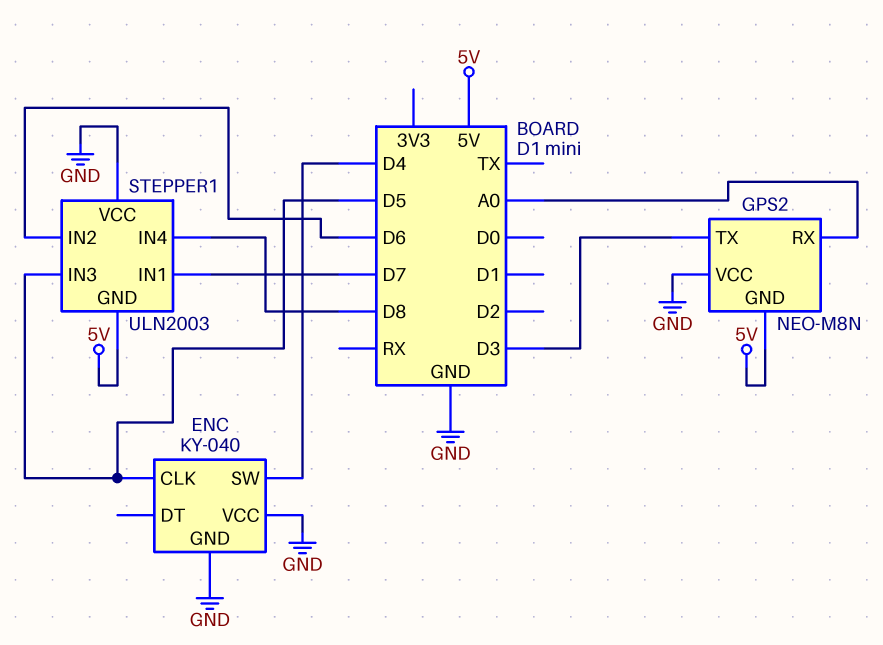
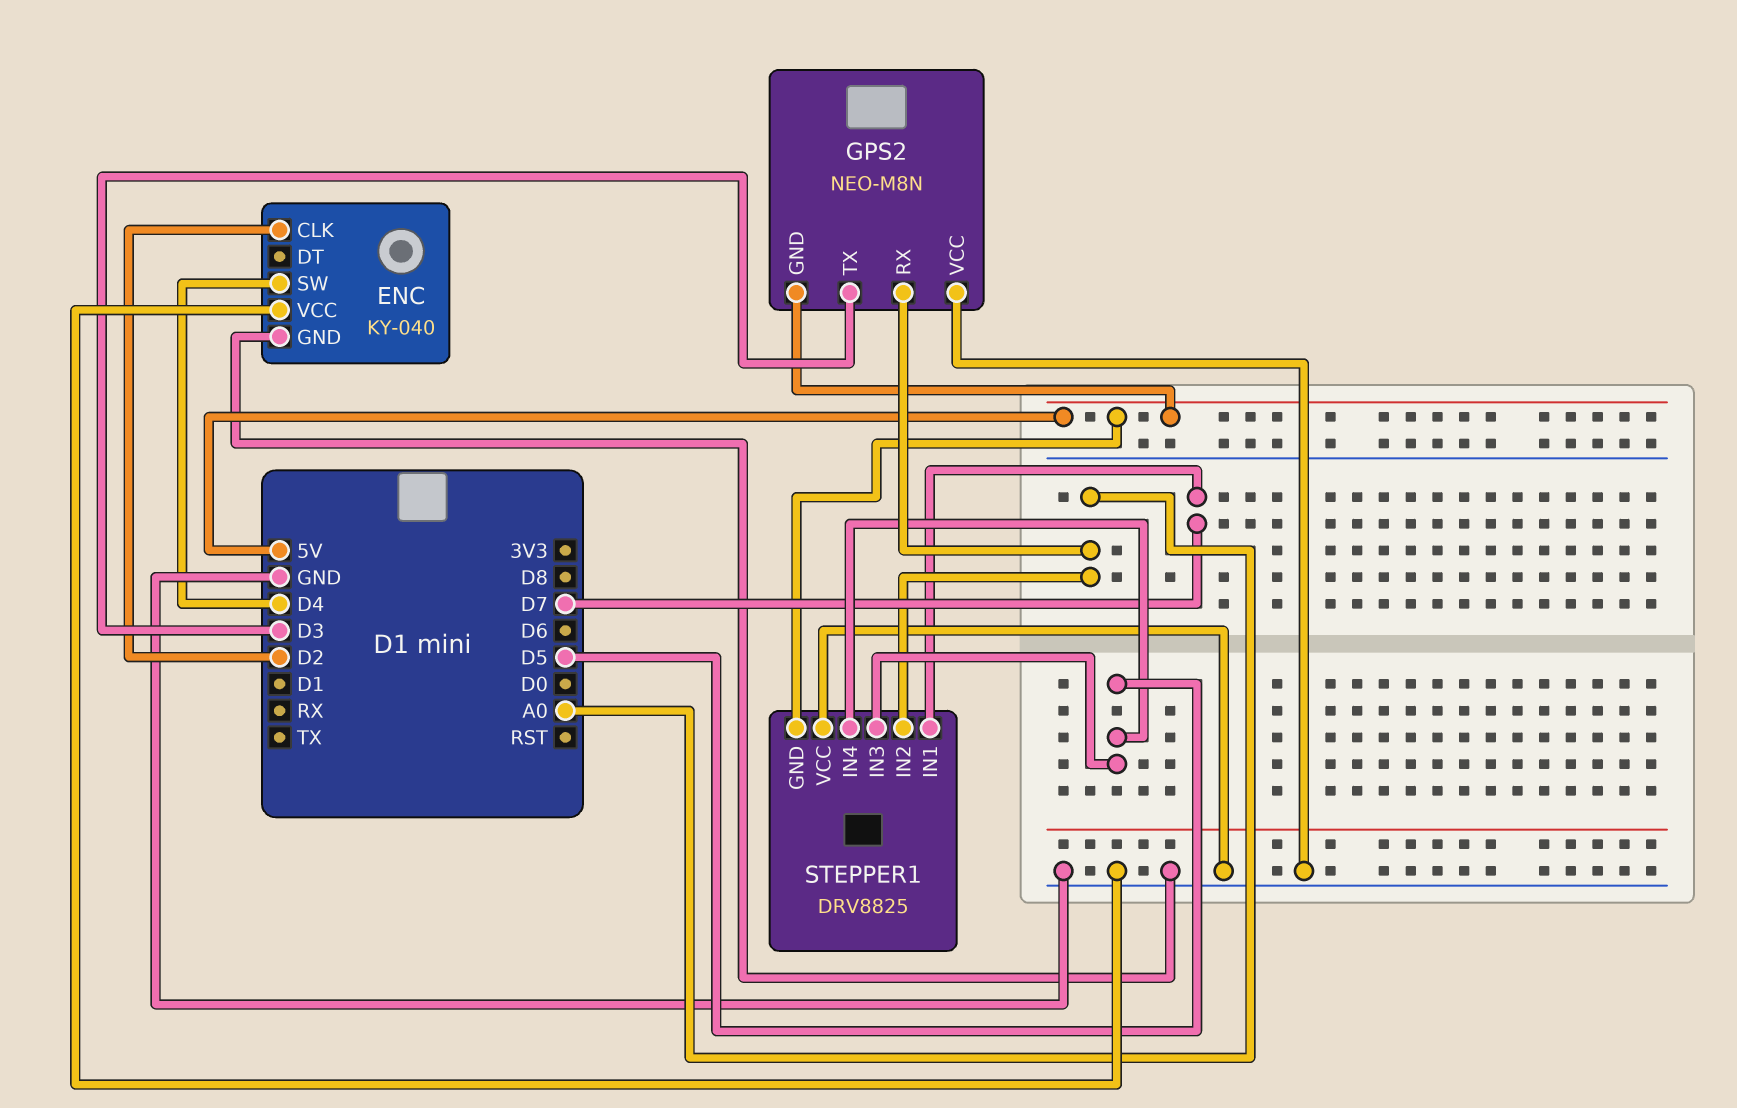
ENC pin CLK: D5 -> D2
STEPPER1: ULN2003 -> DRV8825
STEPPER1 pin IN2: D6 -> A0
STEPPER1 pin IN4: D8 -> D5

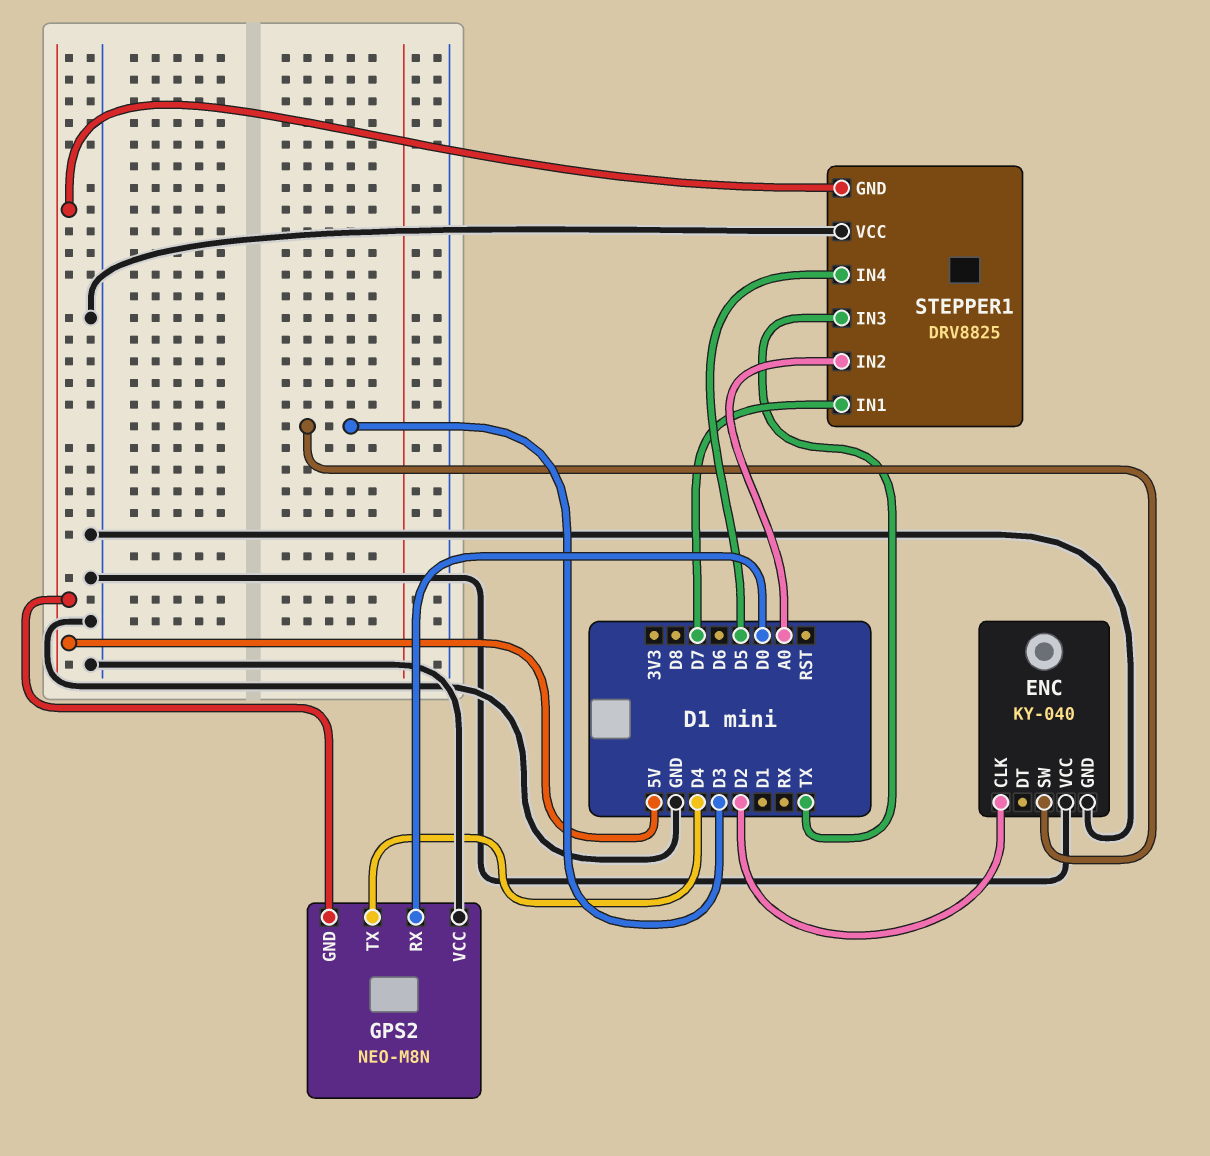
ENC pin SW: D4 -> D3
GPS2 pin RX: A0 -> D0
GPS2 pin TX: D3 -> D4
STEPPER1 pin IN3: D5 -> TX

